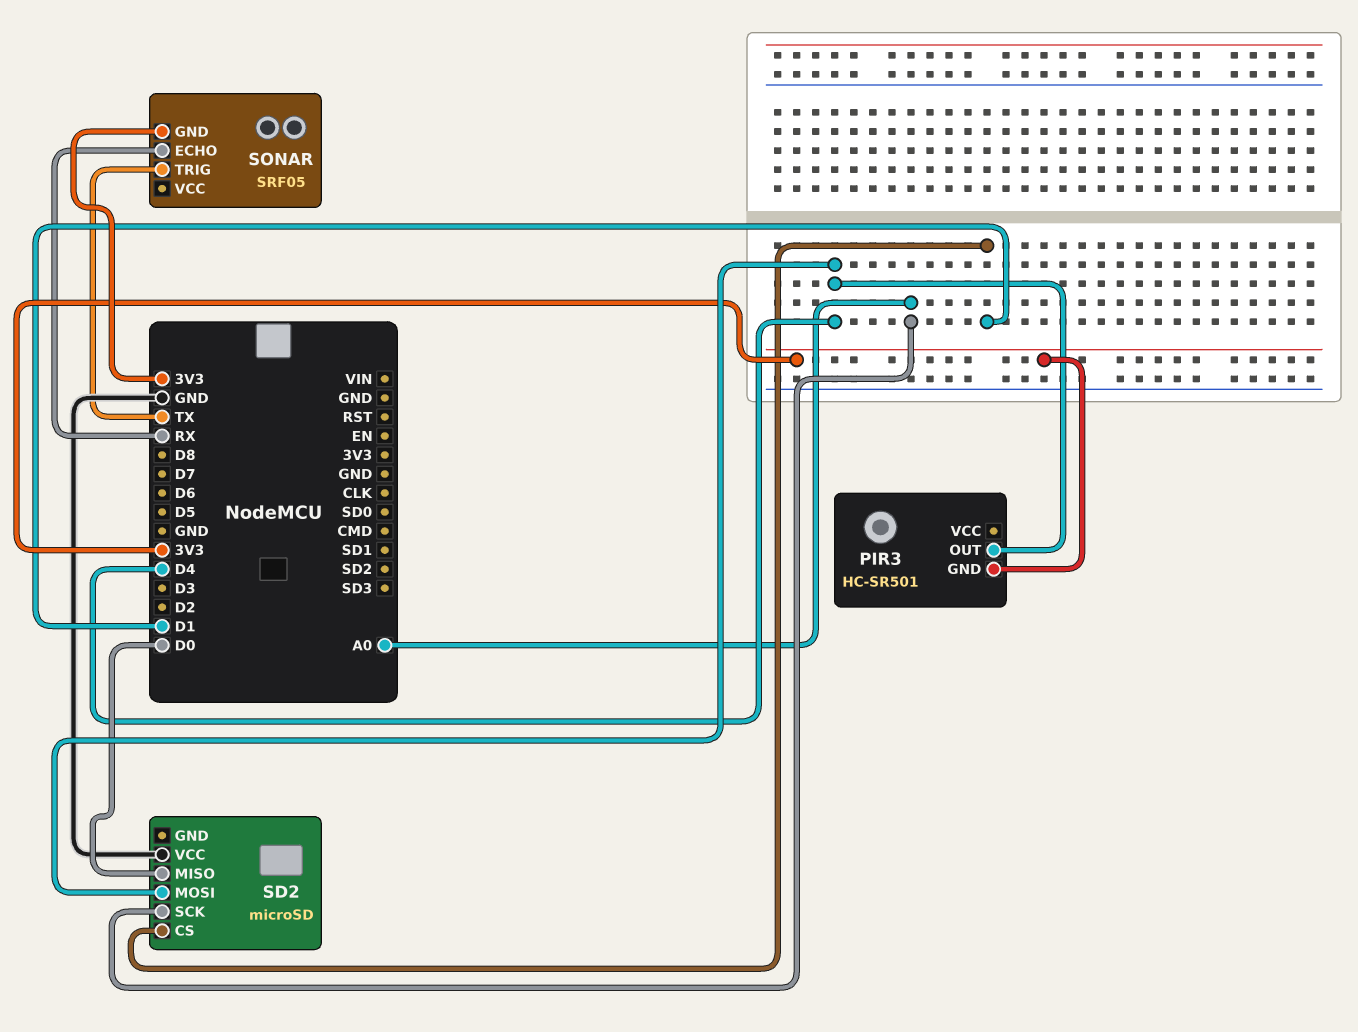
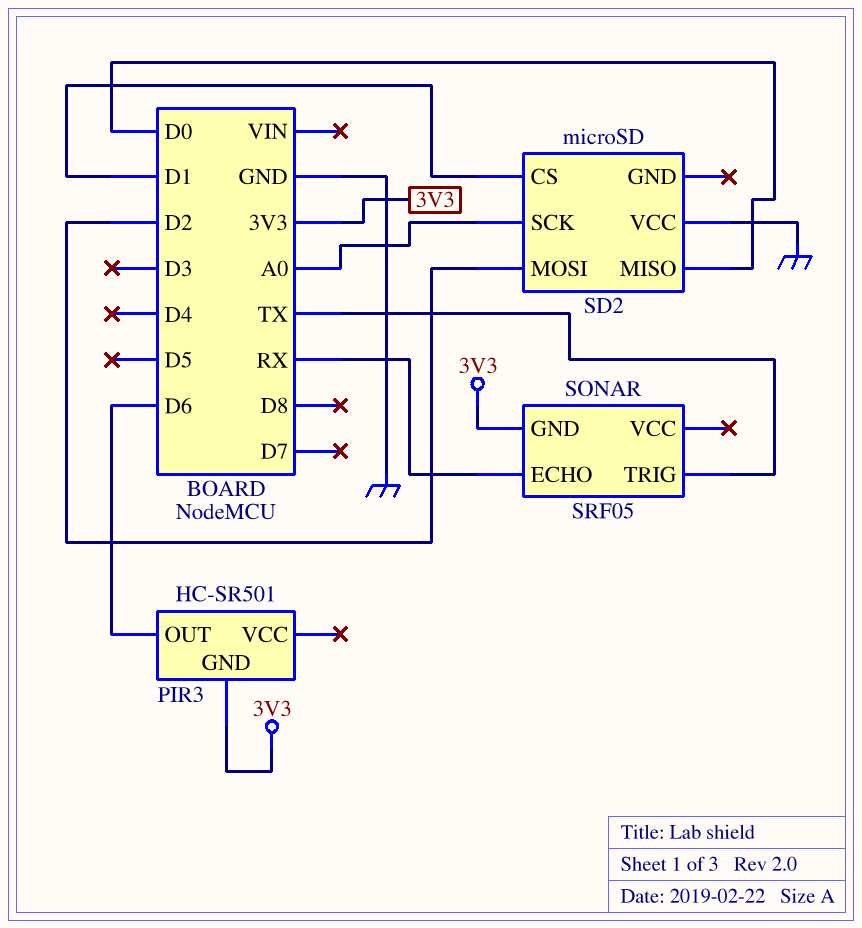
PIR3 pin OUT: D4 -> D6
SD2 pin MOSI: D4 -> D2

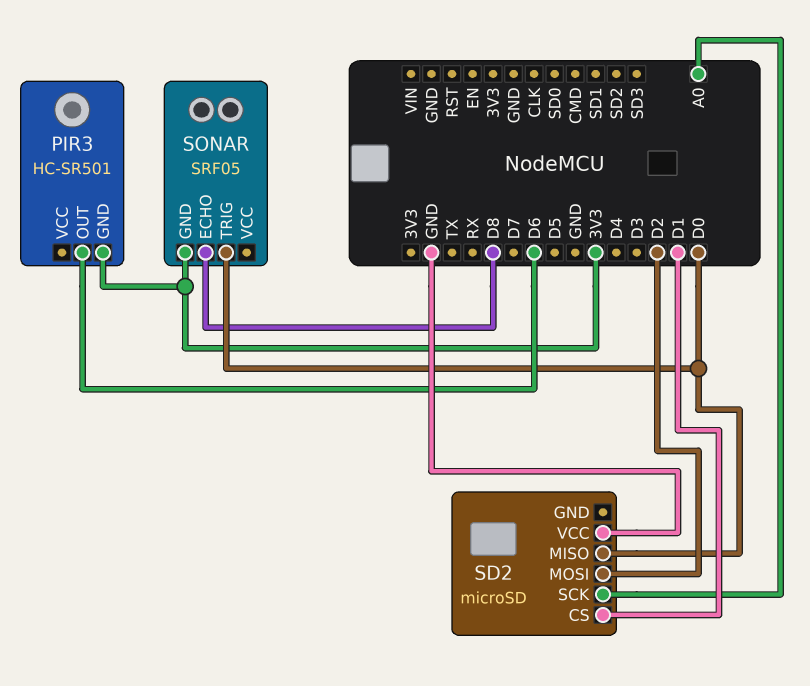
SONAR pin ECHO: RX -> D8
SONAR pin TRIG: TX -> D0

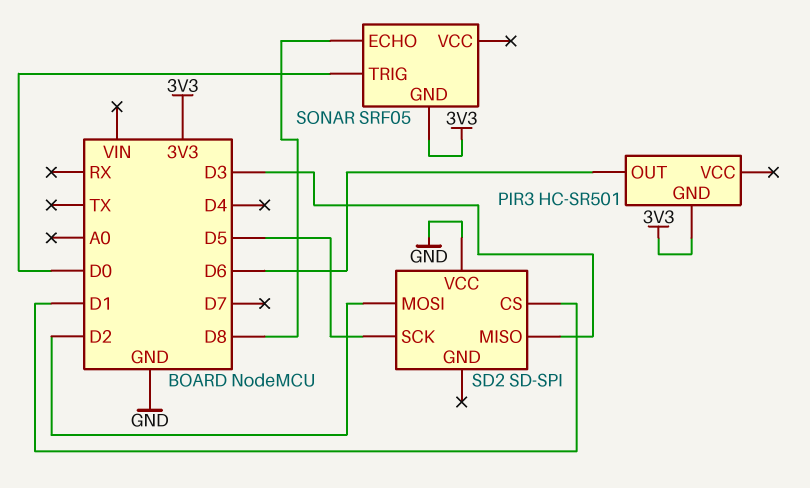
SD2: microSD -> SD-SPI
SD2 pin MISO: D0 -> D3
SD2 pin SCK: A0 -> D5

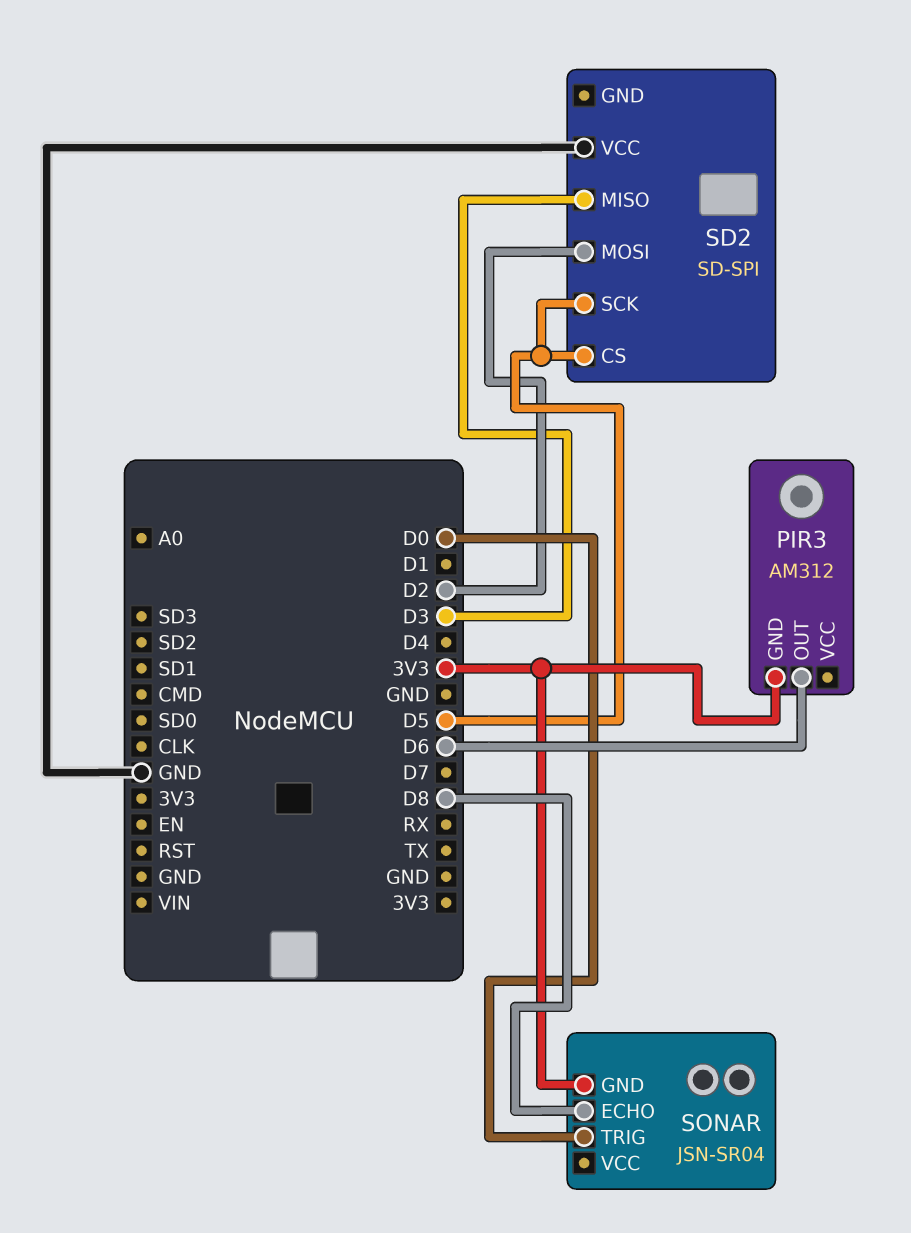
PIR3: HC-SR501 -> AM312
SD2 pin CS: D1 -> D5
SONAR: SRF05 -> JSN-SR04

